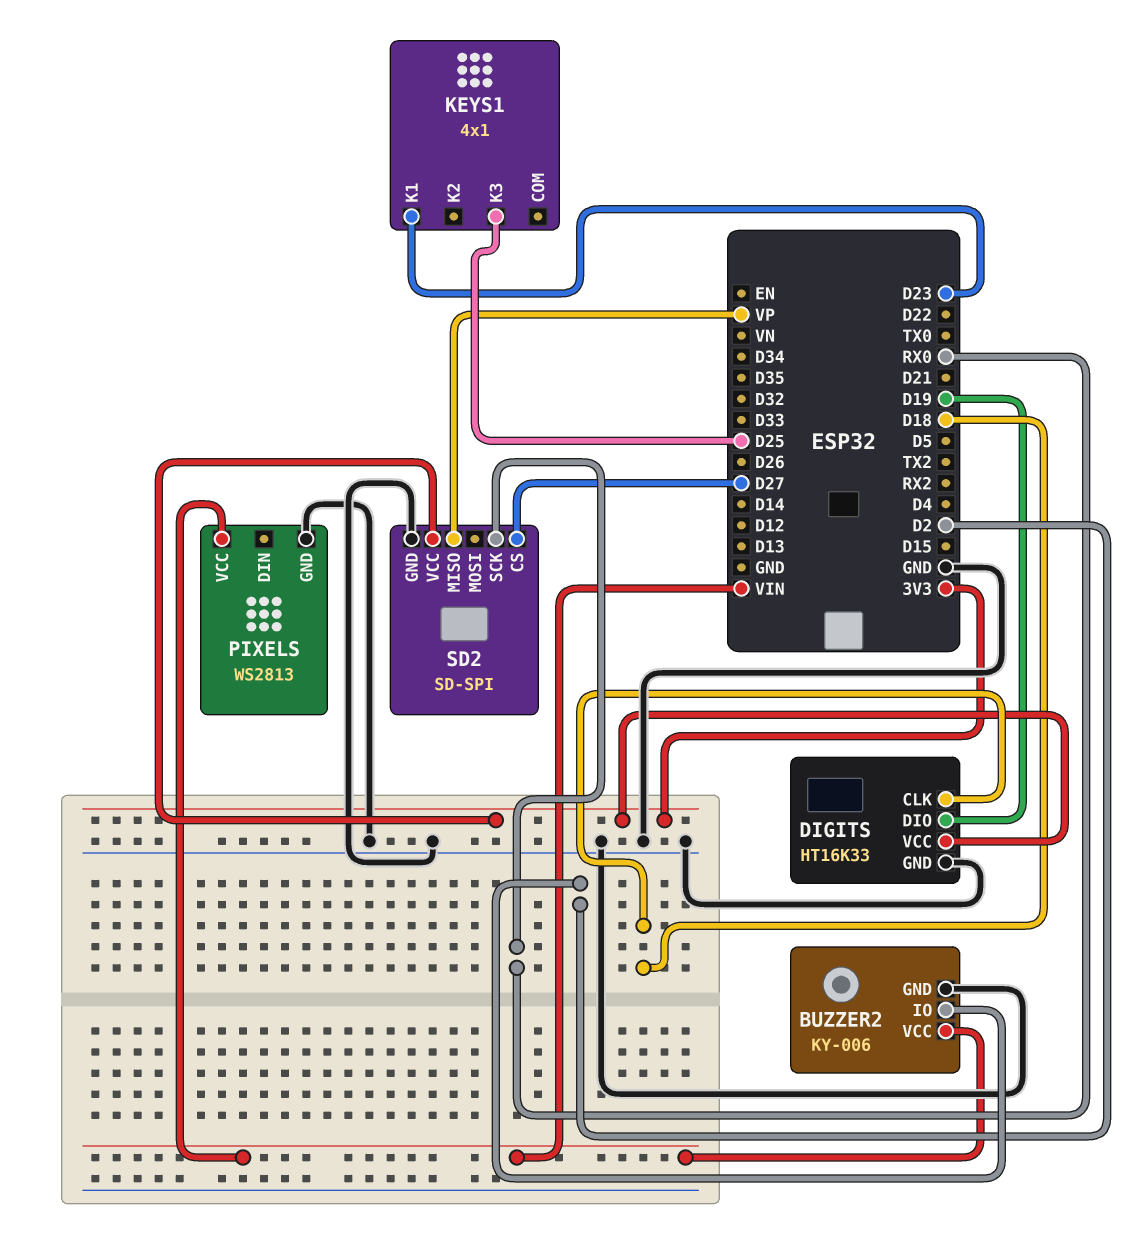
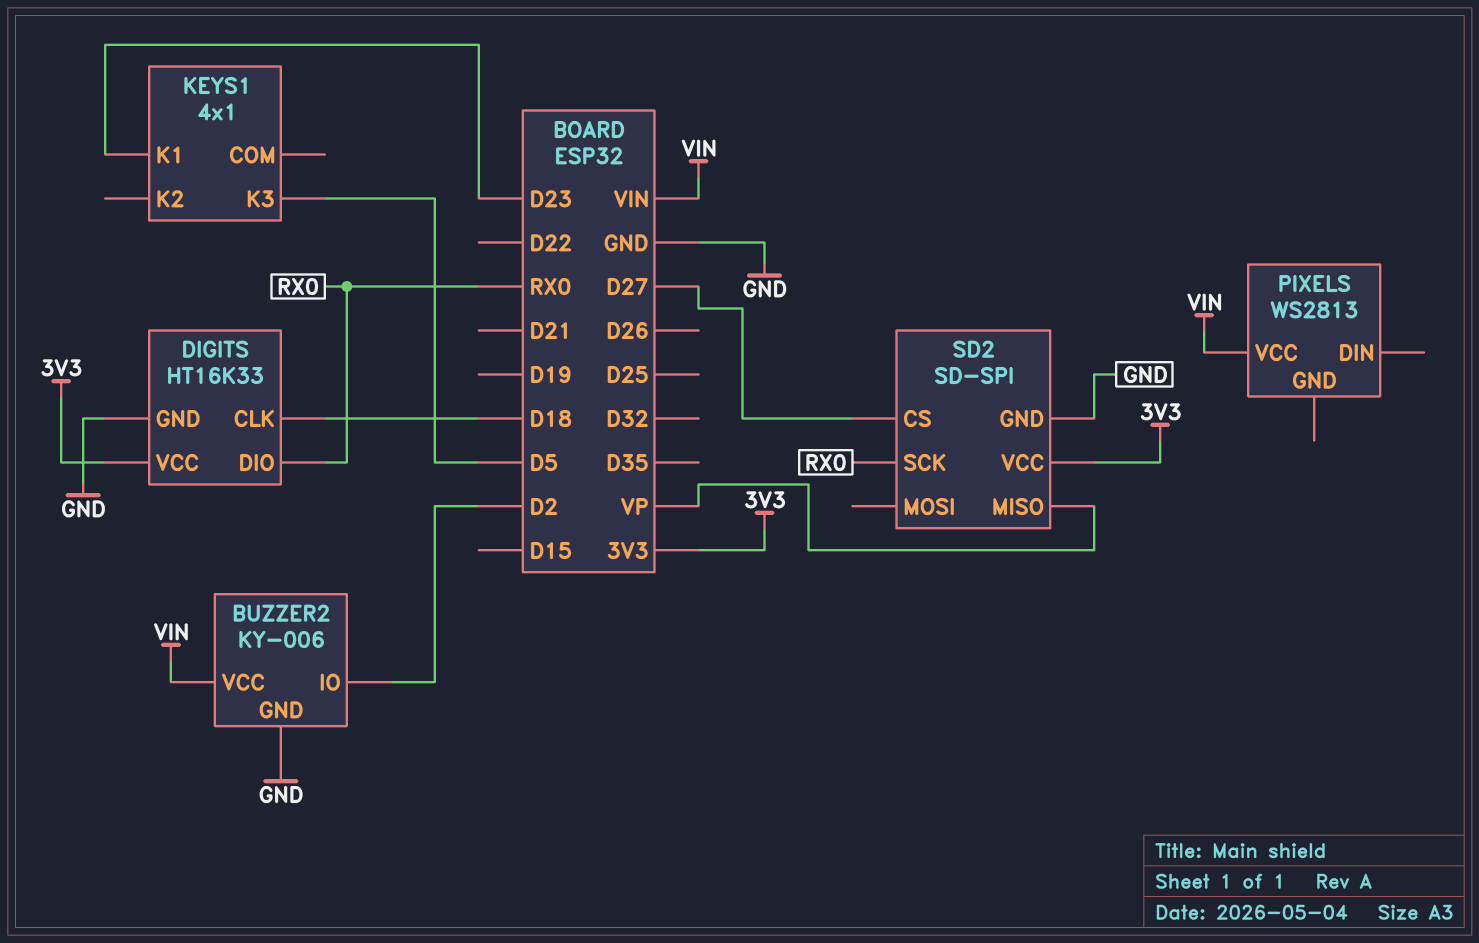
DIGITS pin DIO: D19 -> RX0
KEYS1 pin K3: D25 -> D5
PIXELS pin GND: GND -> none

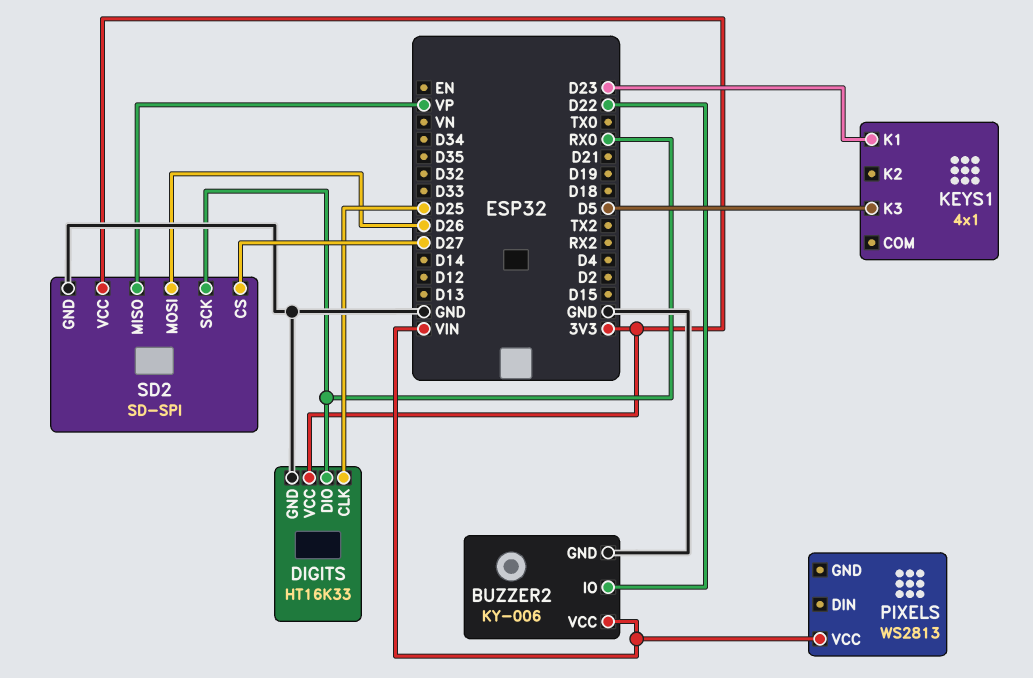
BUZZER2 pin IO: D2 -> D22
DIGITS pin CLK: D18 -> D25
SD2 pin MOSI: none -> D26

